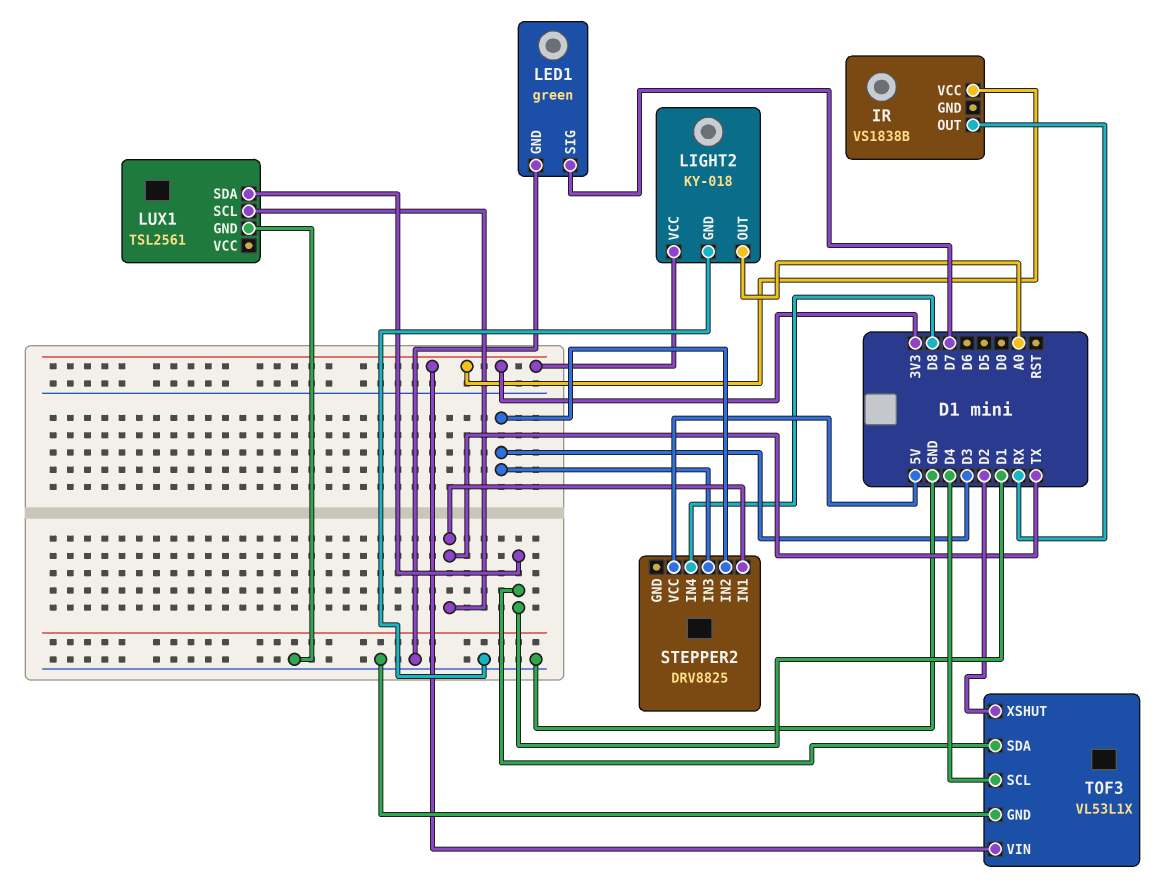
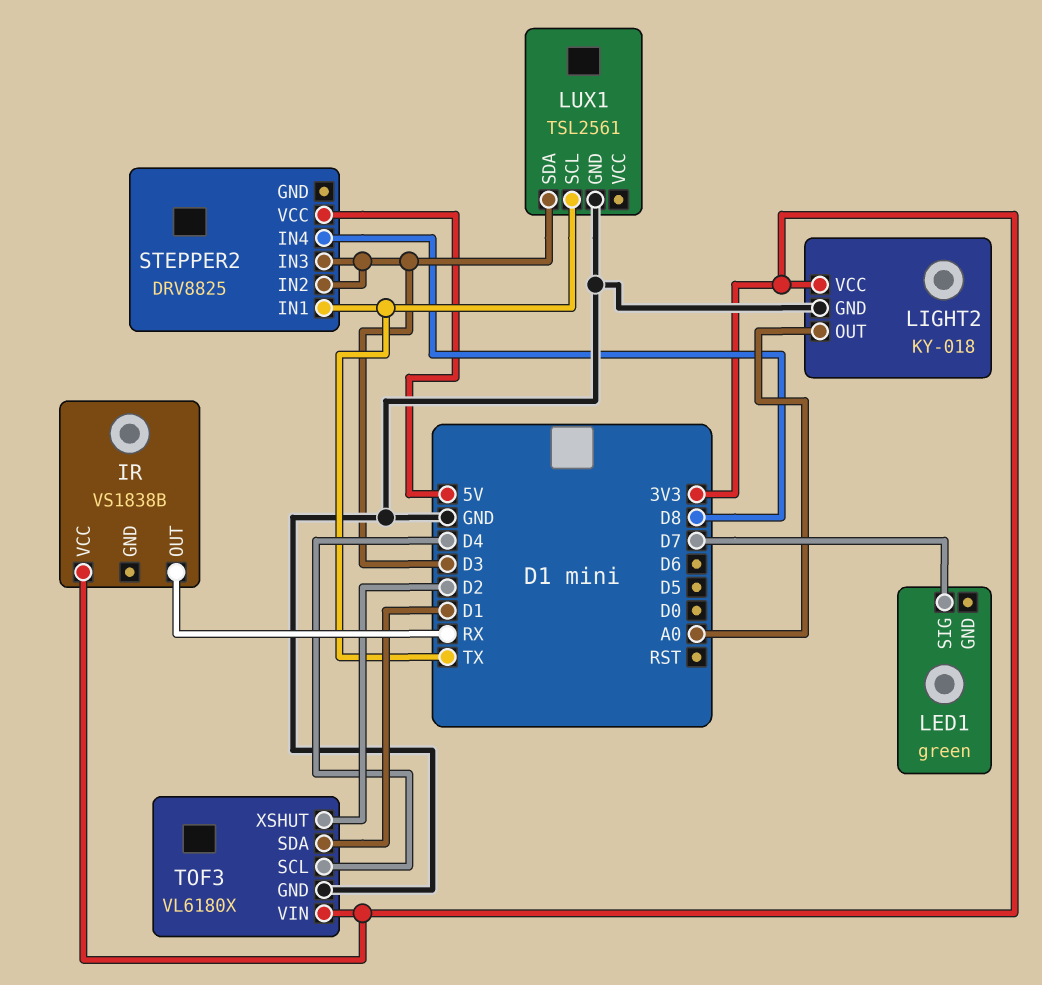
LED1 pin GND: GND -> none
LUX1 pin SDA: D1 -> D3
TOF3: VL53L1X -> VL6180X

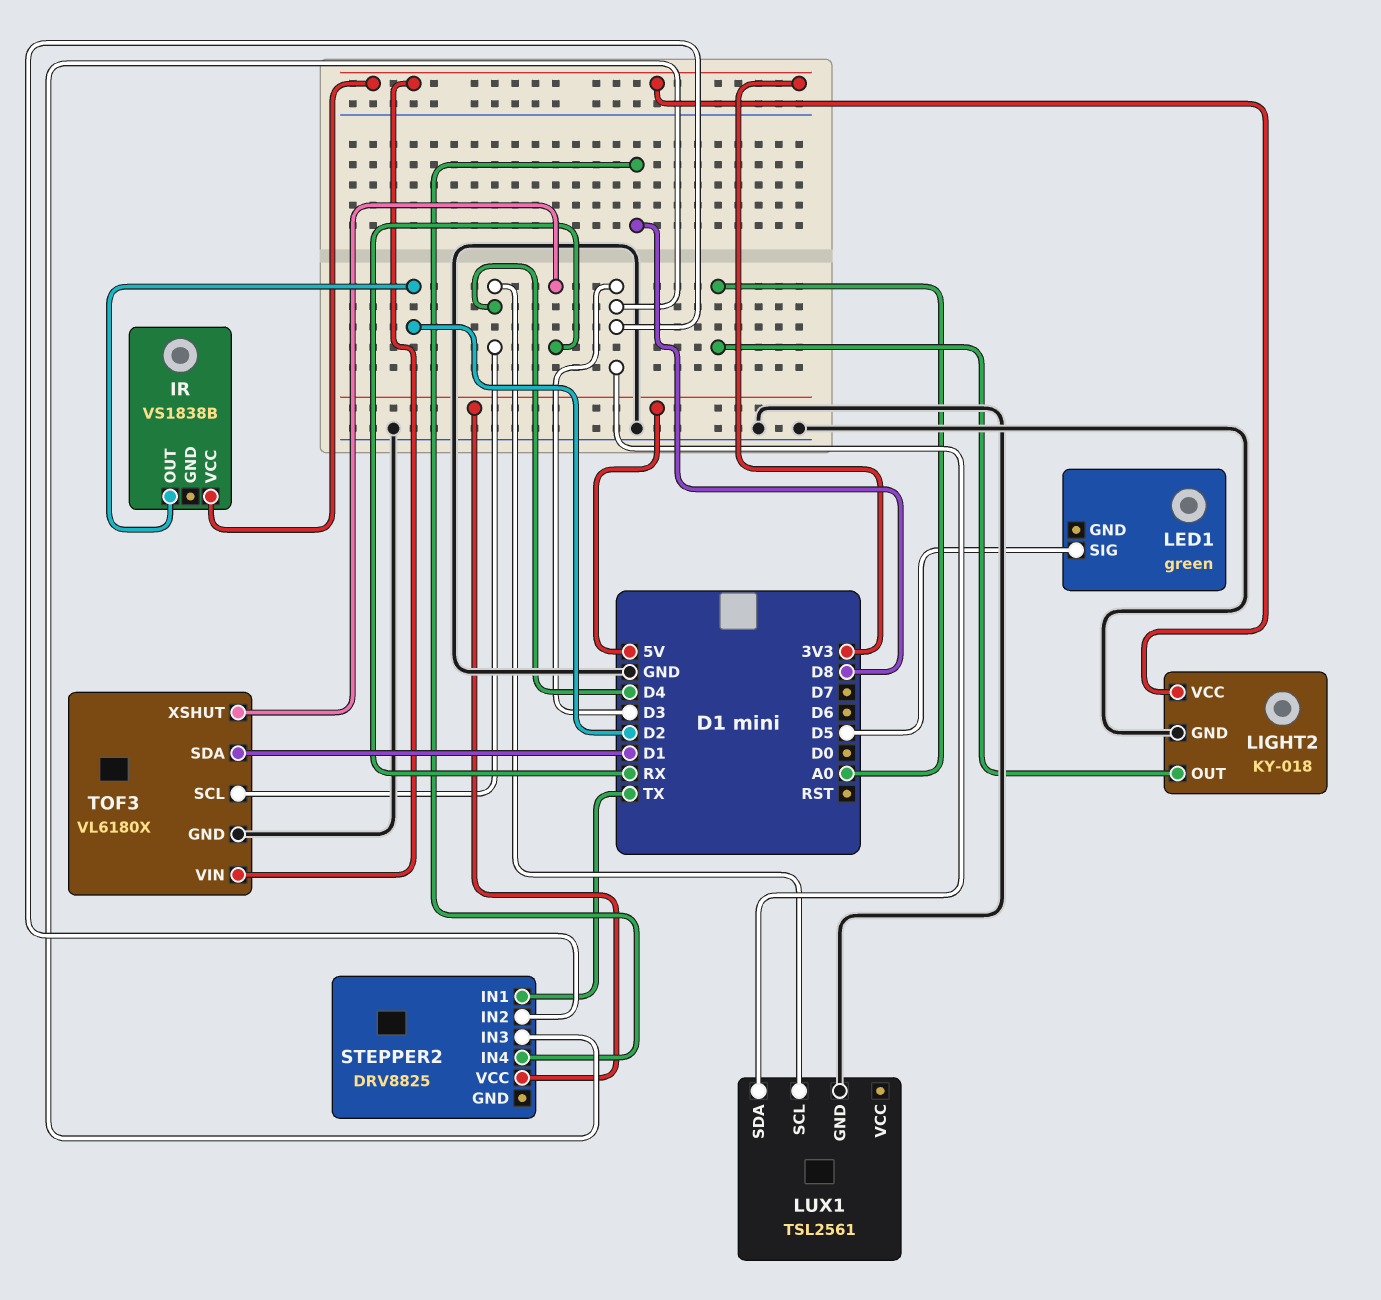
IR pin OUT: RX -> D2
LED1 pin SIG: D7 -> D5
LUX1 pin SCL: TX -> D4
TOF3 pin XSHUT: D2 -> RX

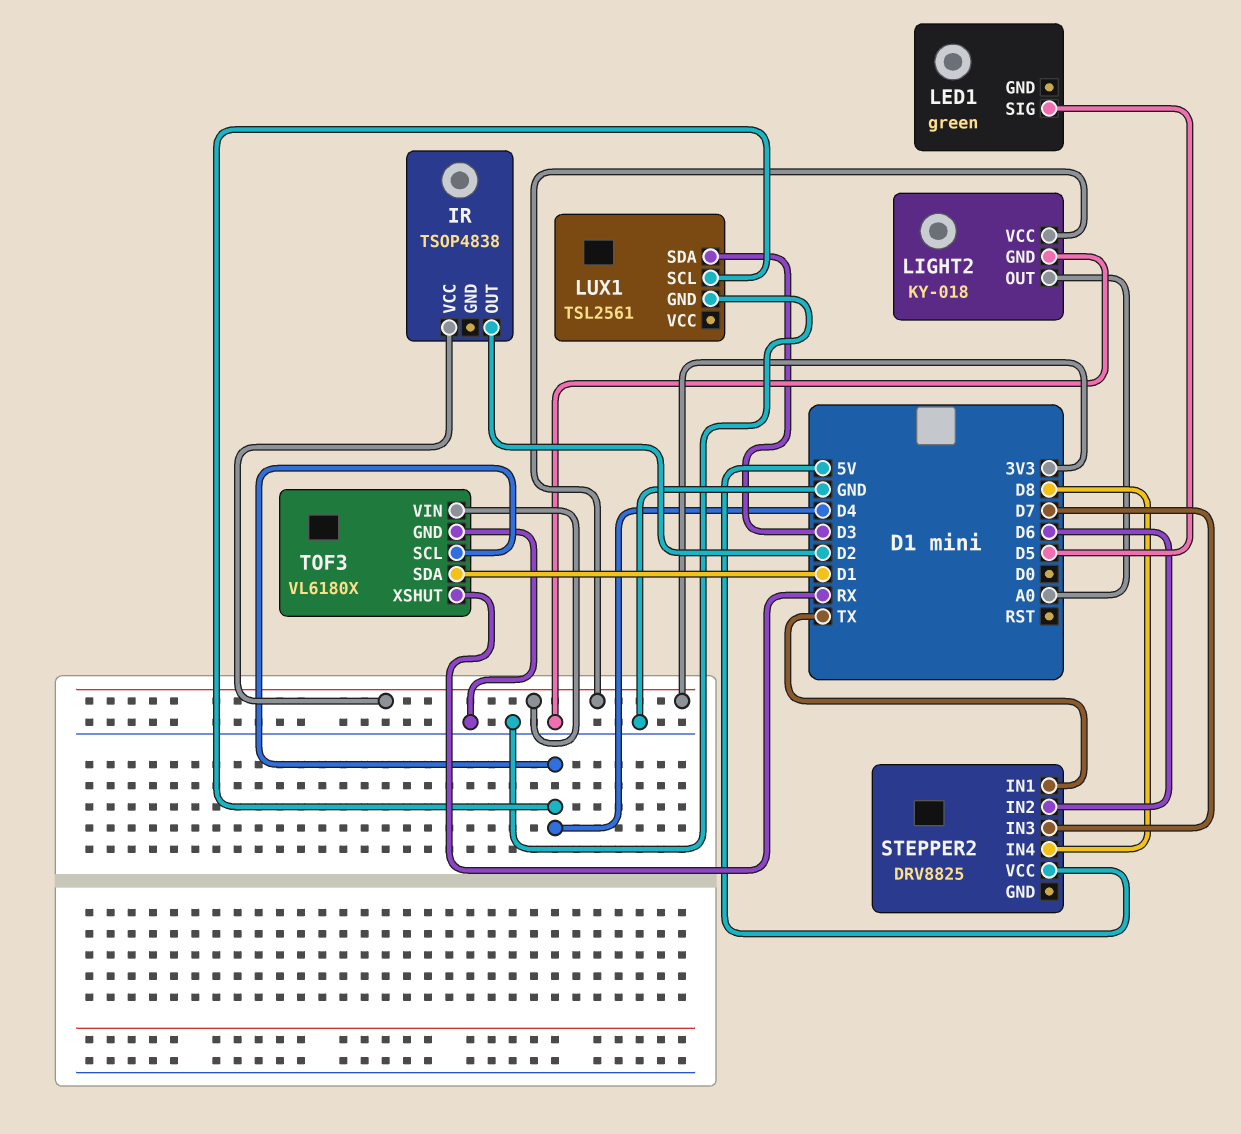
IR: VS1838B -> TSOP4838
STEPPER2 pin IN2: D3 -> D6
STEPPER2 pin IN3: D3 -> D7

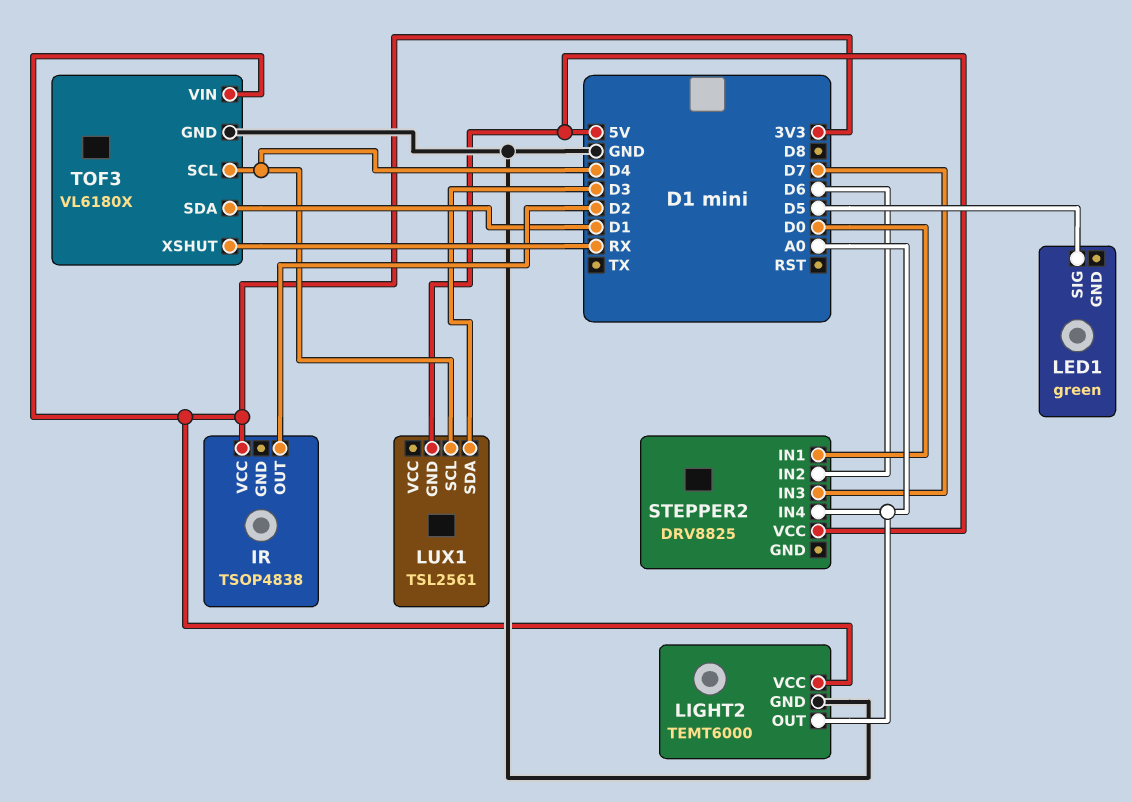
LIGHT2: KY-018 -> TEMT6000
LUX1 pin GND: GND -> 5V
STEPPER2 pin IN1: TX -> D0
STEPPER2 pin IN4: D8 -> A0

